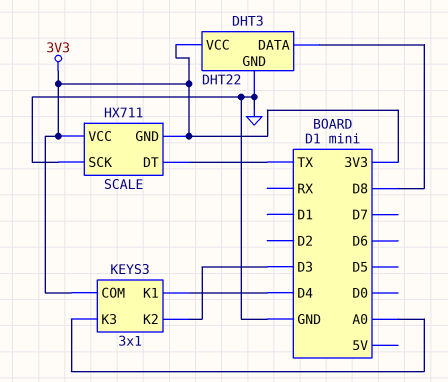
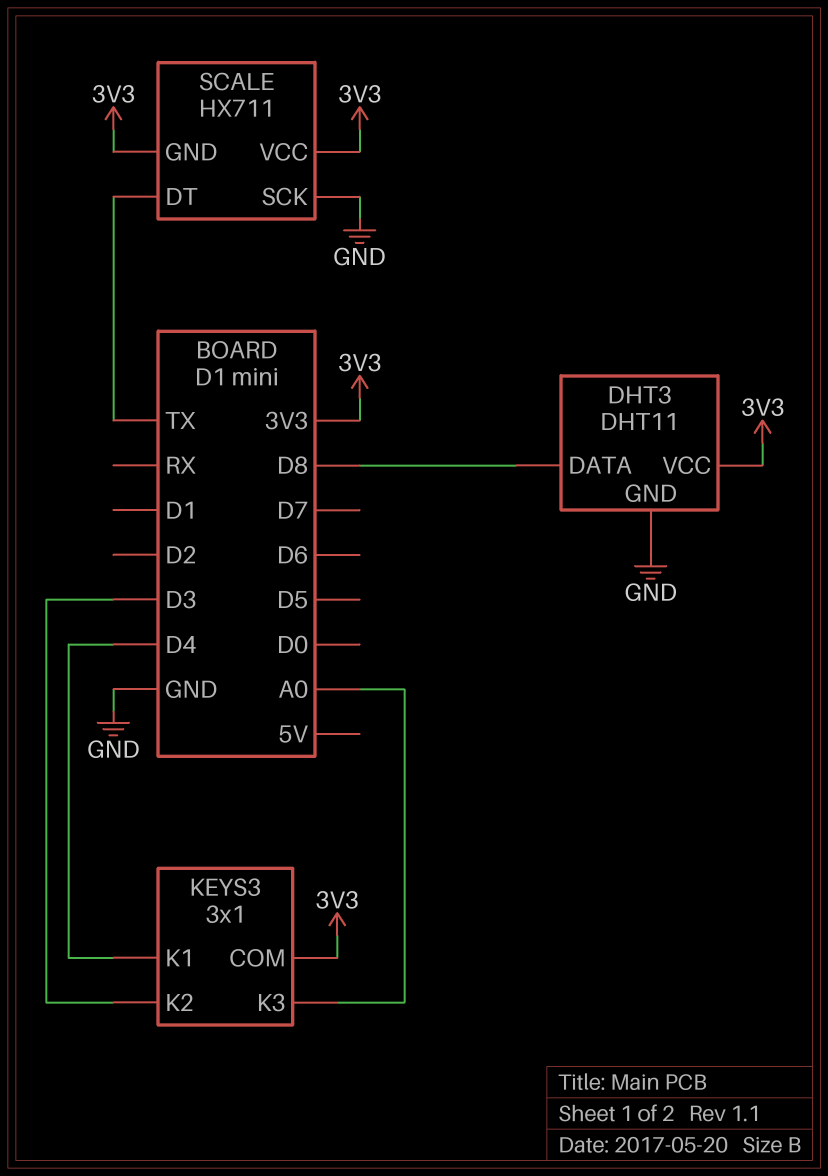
DHT3: DHT22 -> DHT11

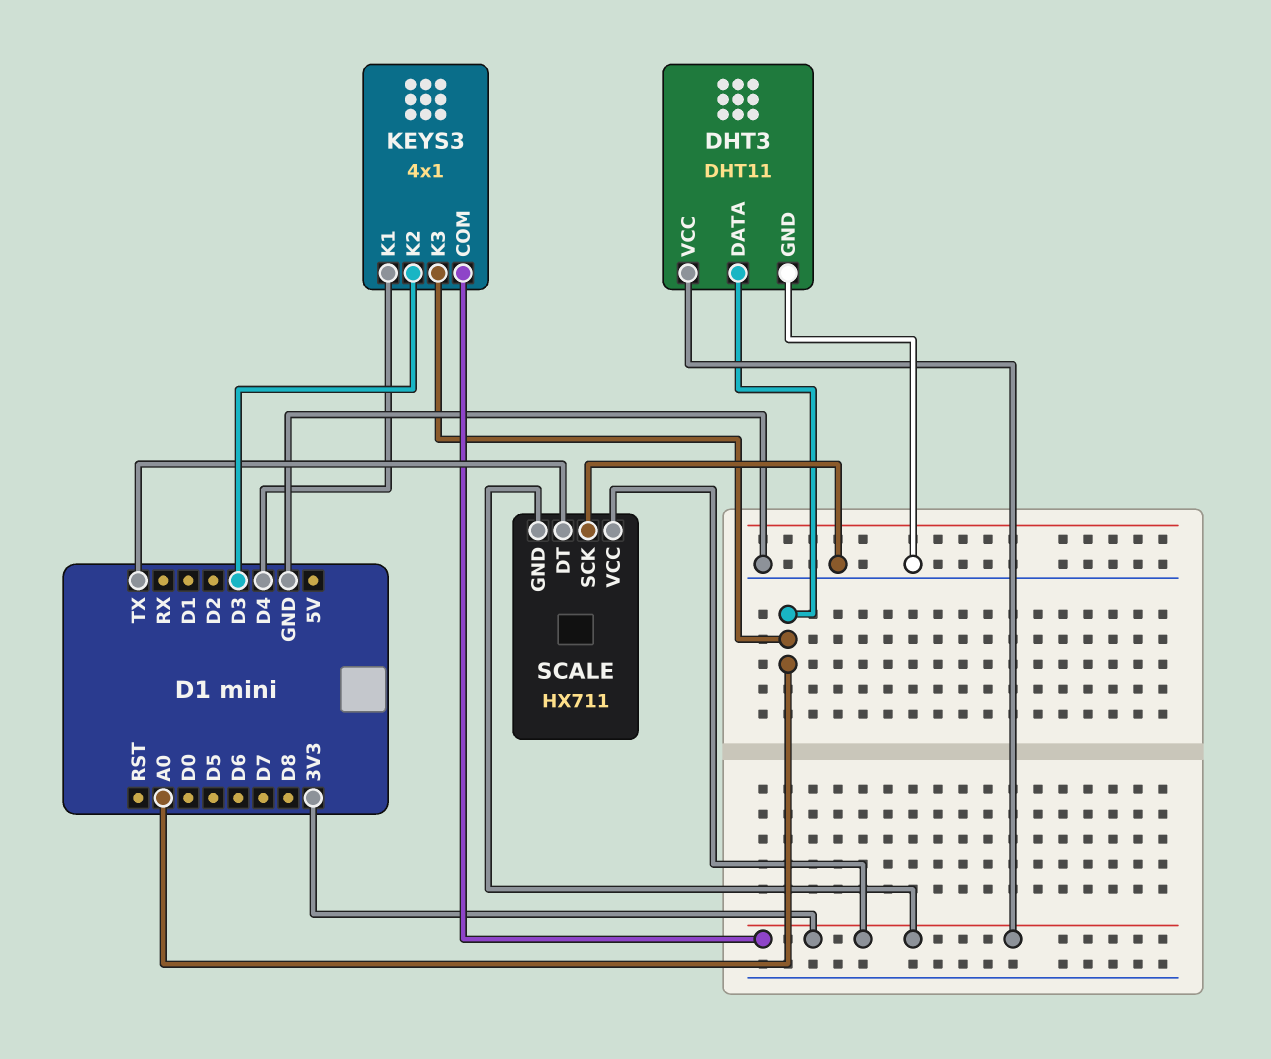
DHT3 pin DATA: D8 -> A0
KEYS3: 3x1 -> 4x1

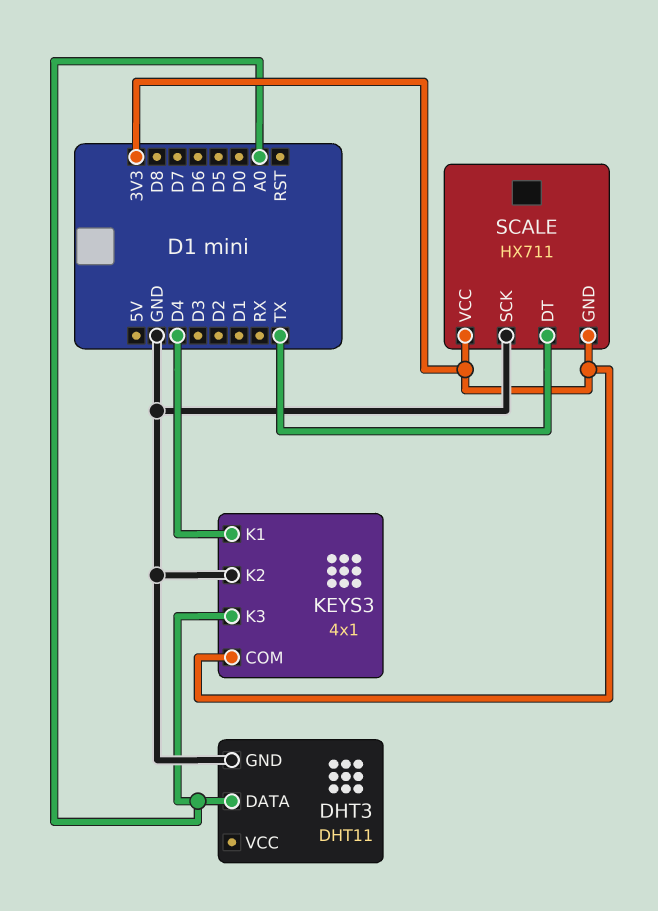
DHT3 pin VCC: 3V3 -> none
KEYS3 pin K2: D3 -> GND

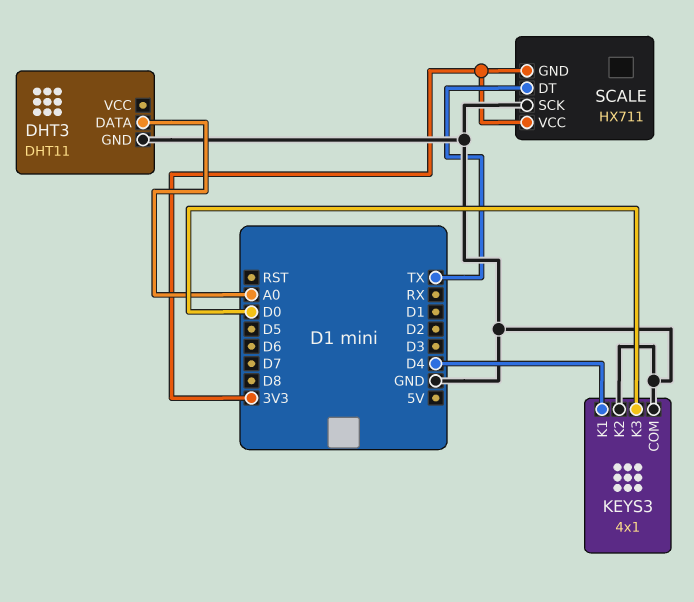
KEYS3 pin COM: 3V3 -> GND
KEYS3 pin K3: A0 -> D0

